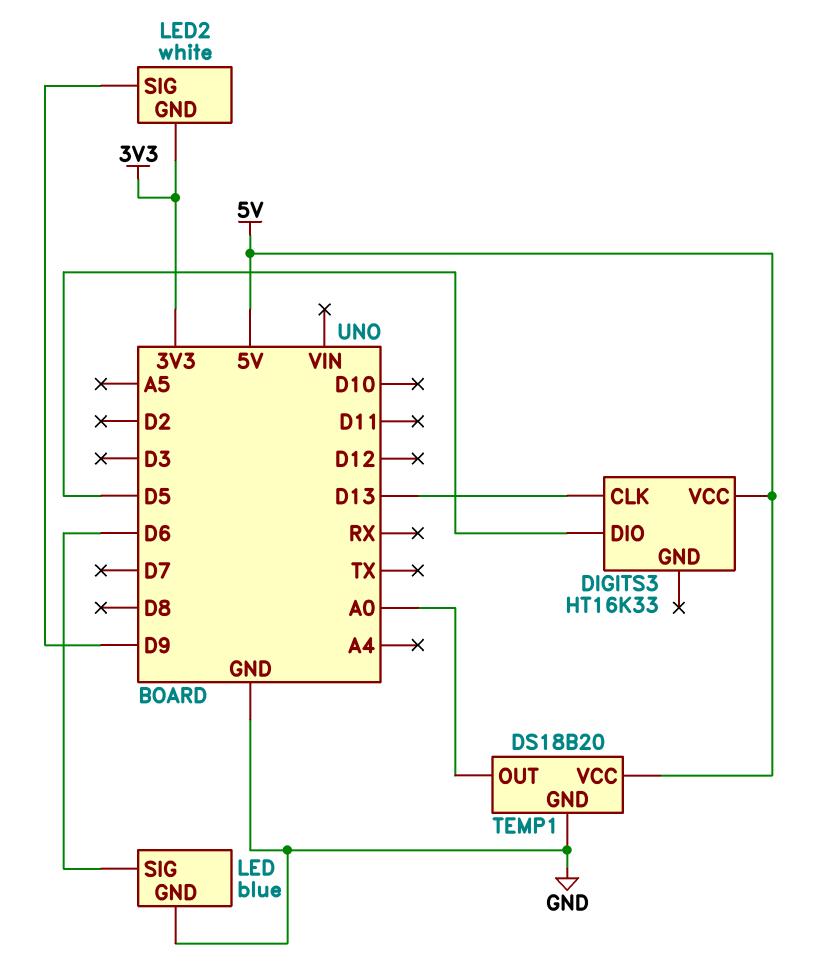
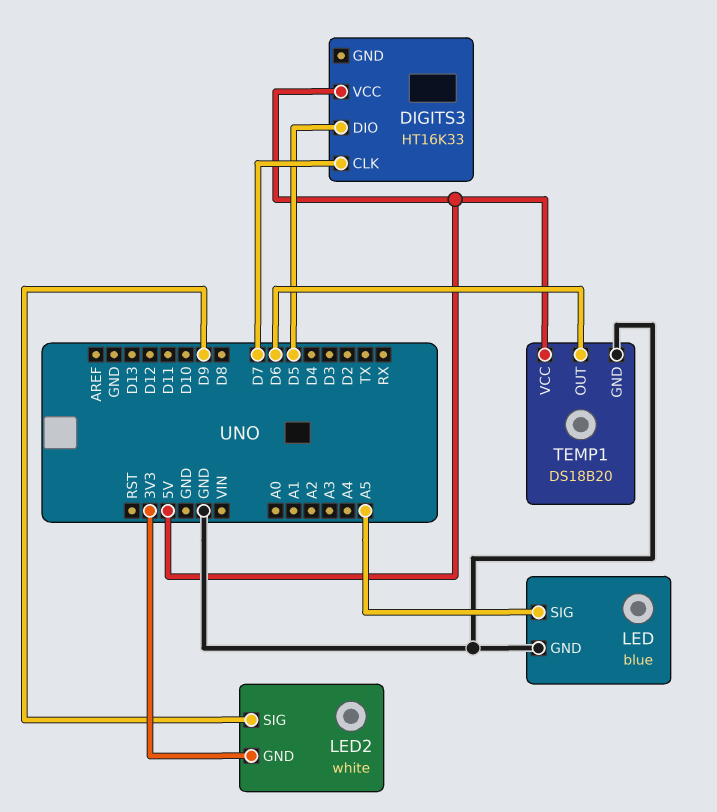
DIGITS3 pin CLK: D13 -> D7
LED pin SIG: D6 -> A5
TEMP1 pin OUT: A0 -> D6

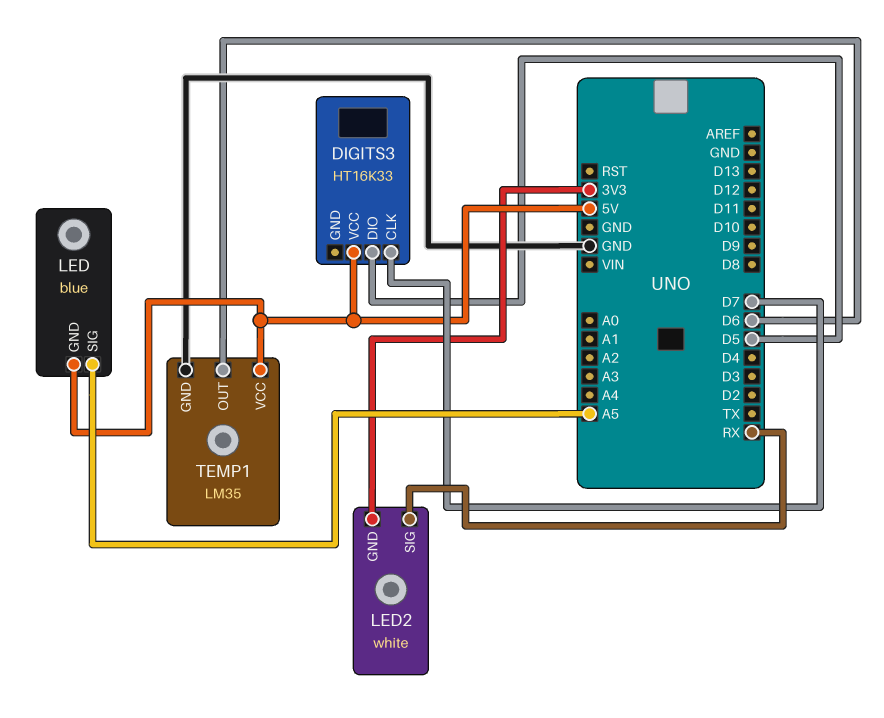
LED pin GND: GND -> 5V
LED2 pin SIG: D9 -> RX
TEMP1: DS18B20 -> LM35

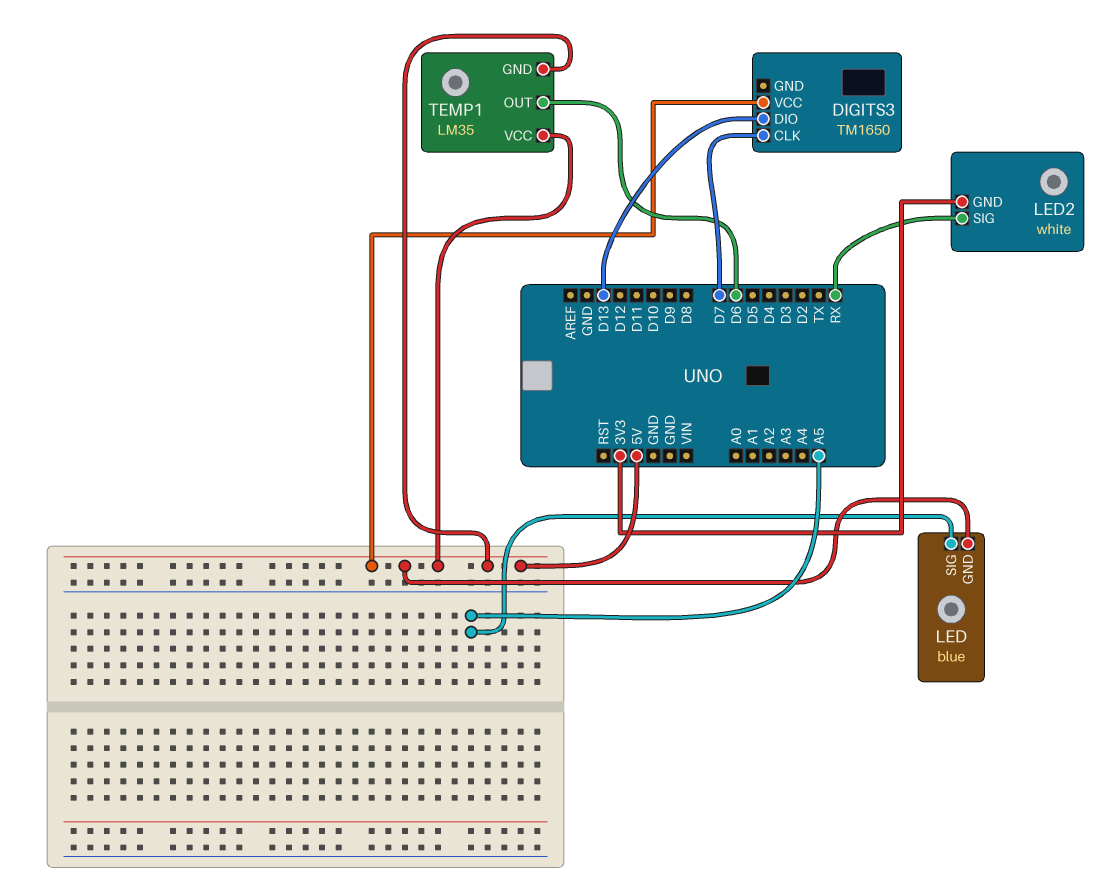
DIGITS3: HT16K33 -> TM1650
DIGITS3 pin DIO: D5 -> D13
TEMP1 pin GND: GND -> 5V

